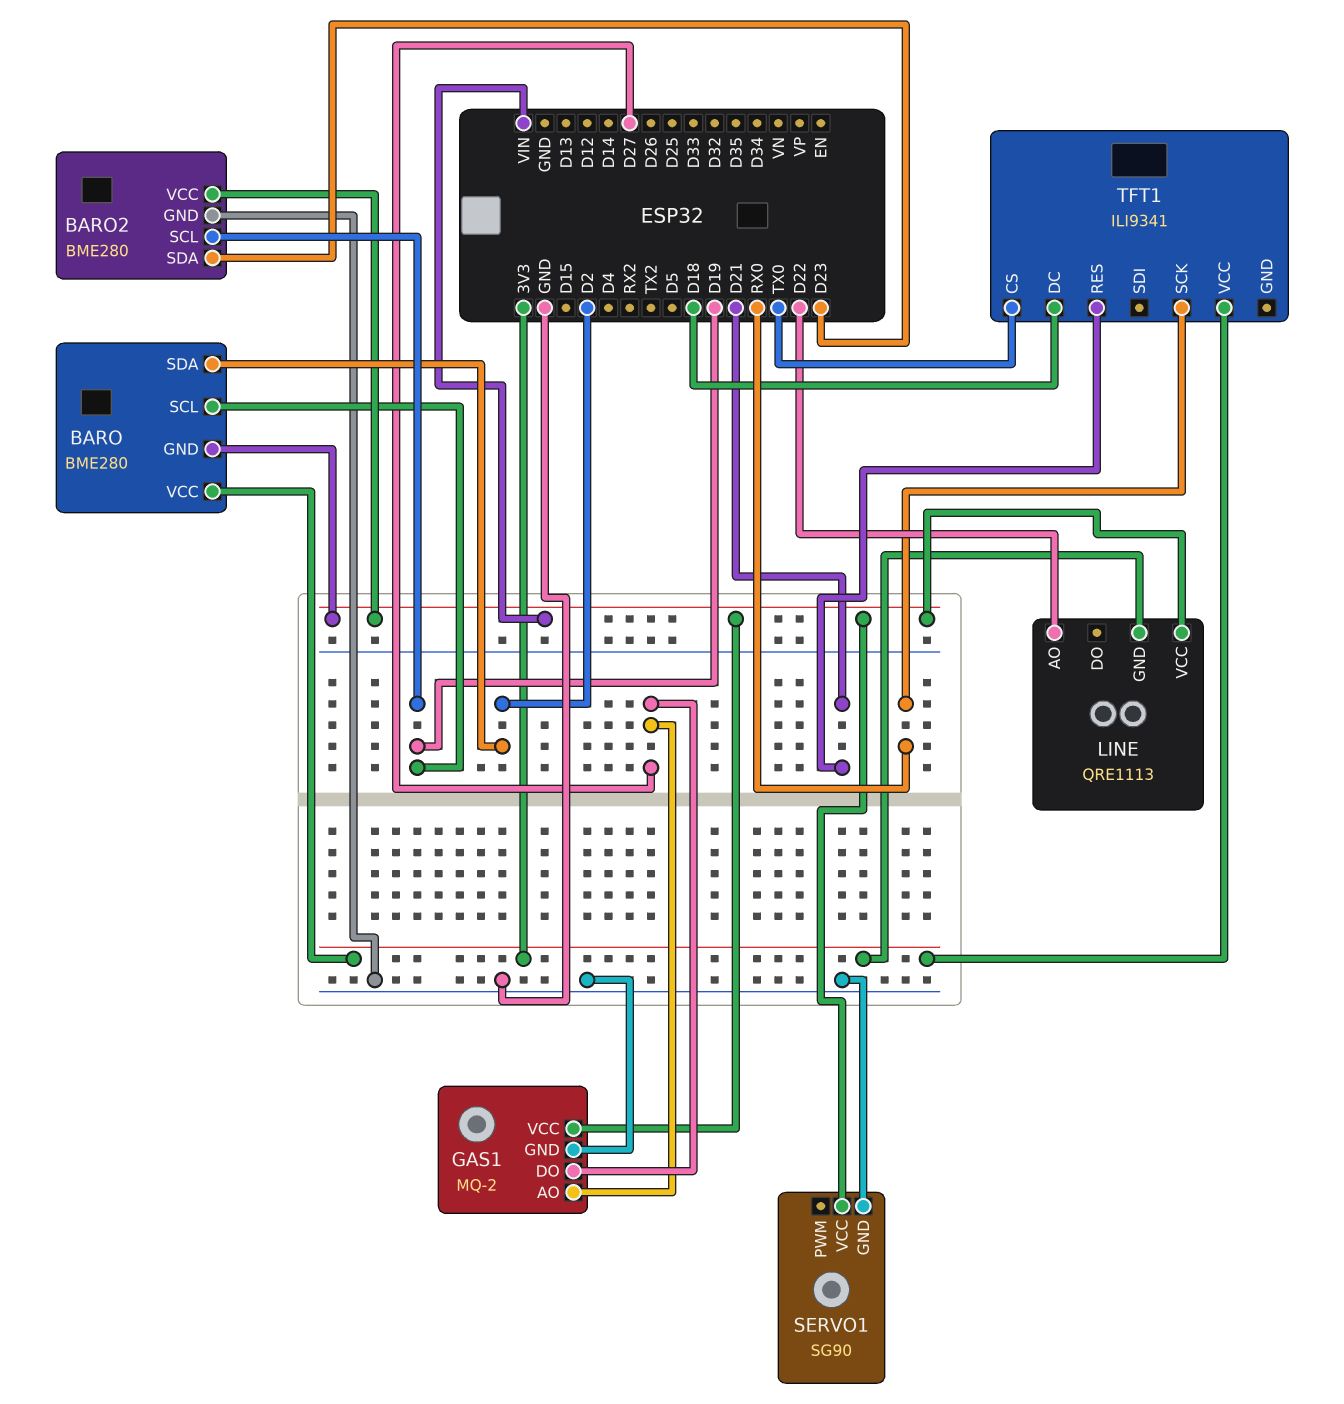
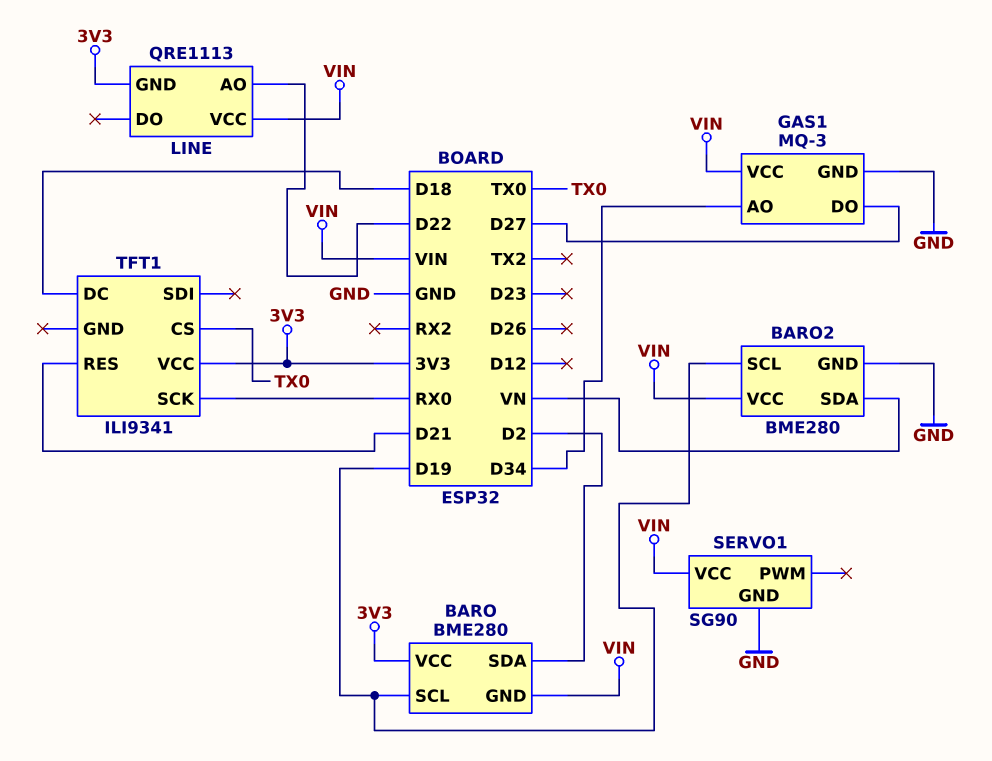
BARO2 pin SDA: D23 -> VN
GAS1: MQ-2 -> MQ-3
GAS1 pin AO: D27 -> D34

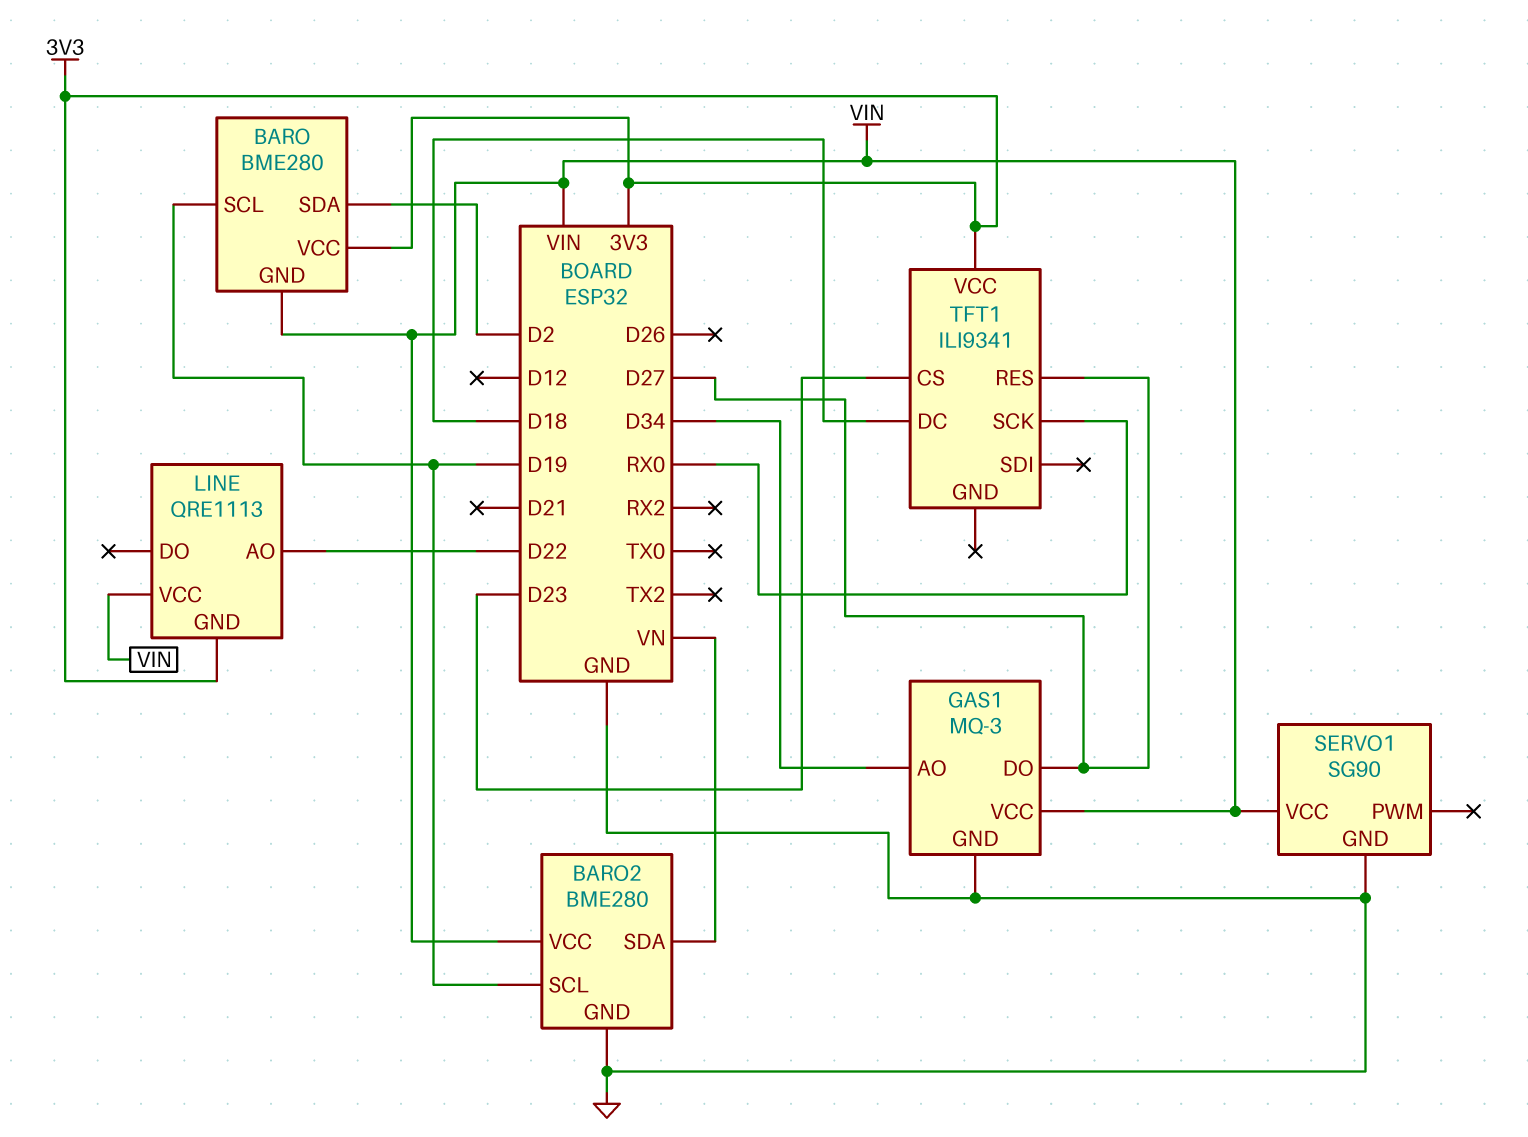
TFT1 pin CS: TX0 -> D23
TFT1 pin RES: D21 -> D27

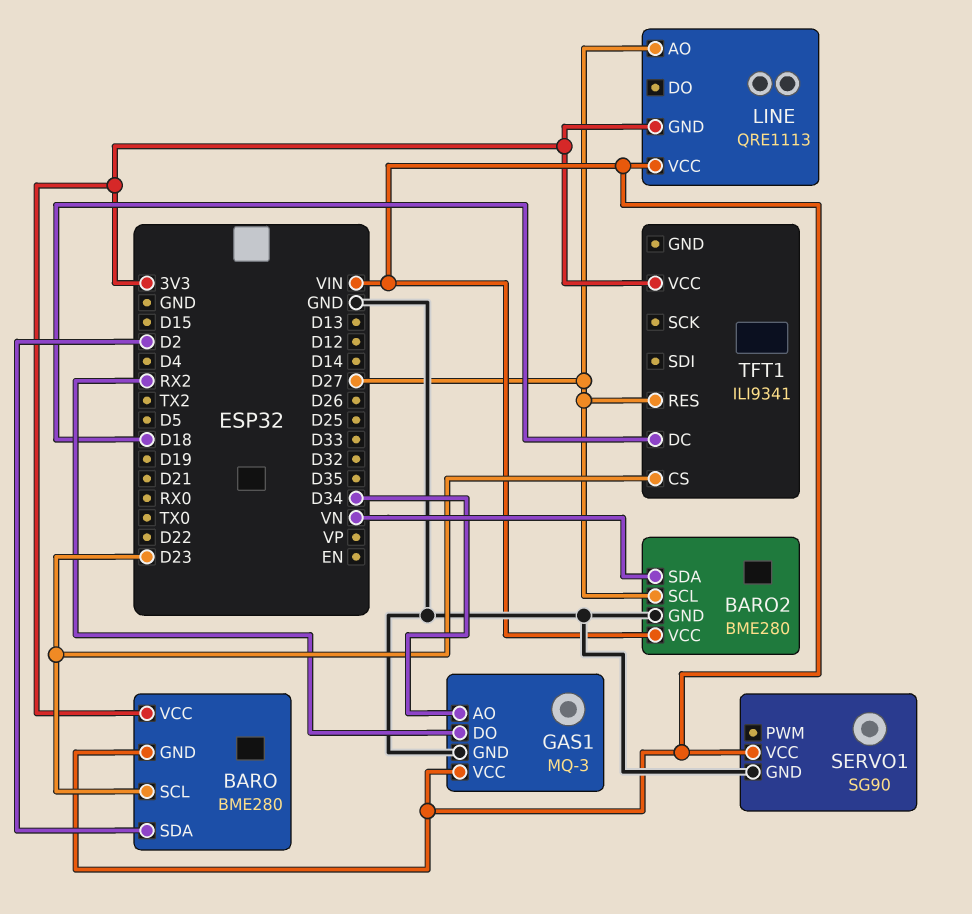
BARO pin SCL: D19 -> D23
BARO2 pin SCL: D19 -> D27
GAS1 pin DO: D27 -> RX2
LINE pin AO: D22 -> D27
TFT1 pin SCK: RX0 -> none

